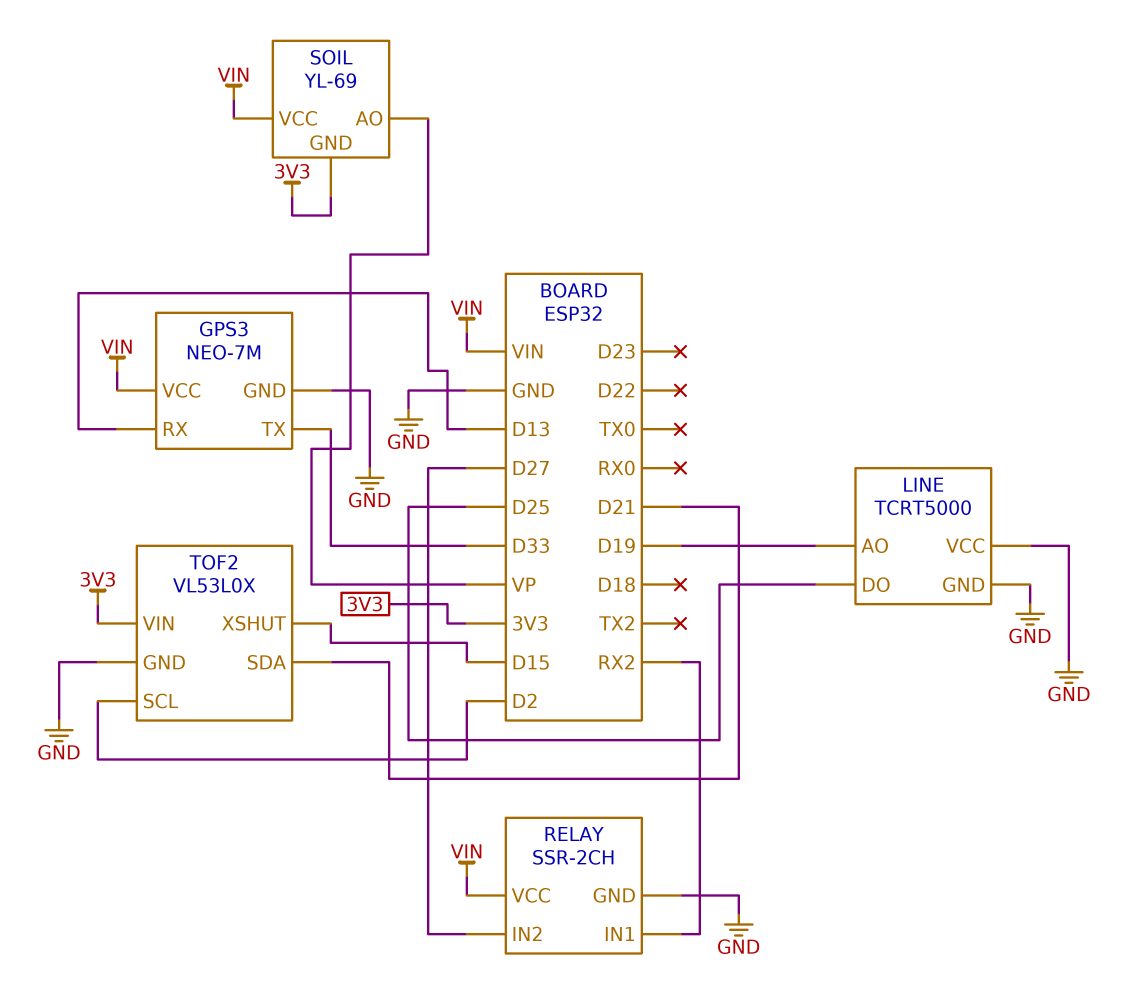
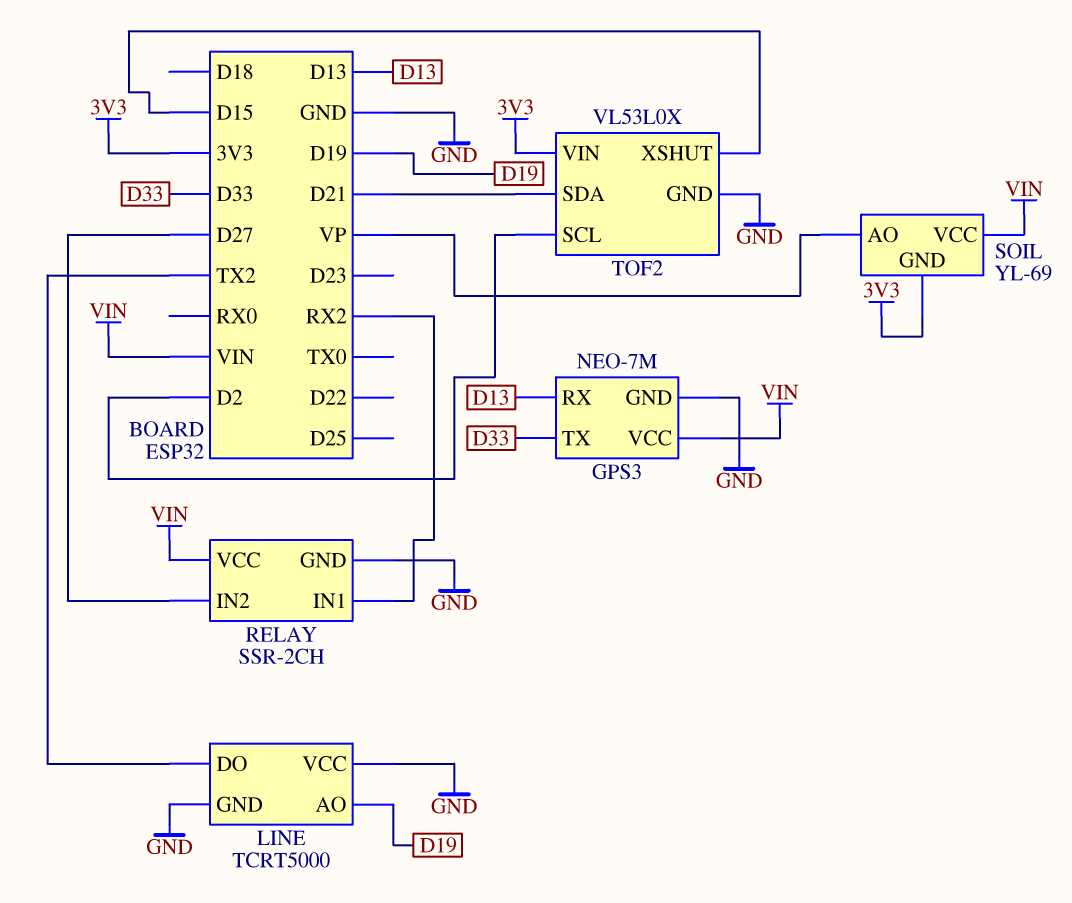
LINE pin DO: D25 -> TX2

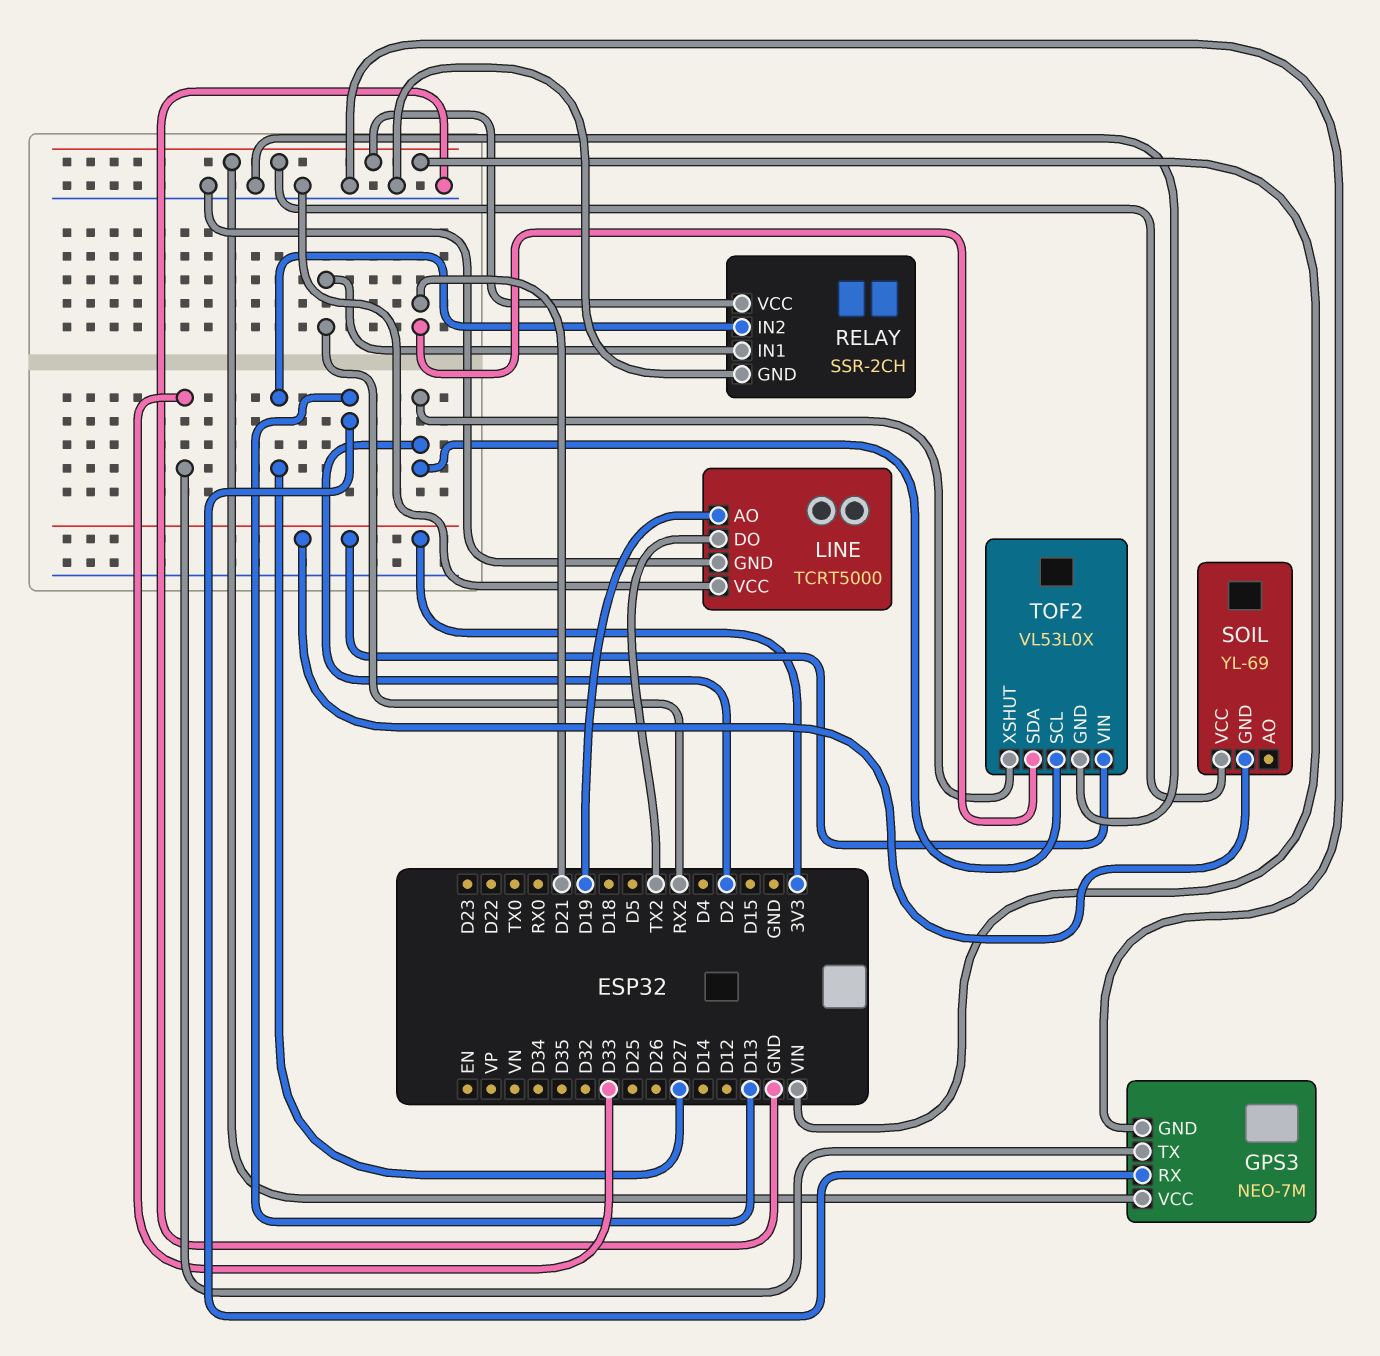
SOIL pin AO: VP -> none
TOF2 pin XSHUT: D15 -> D2

